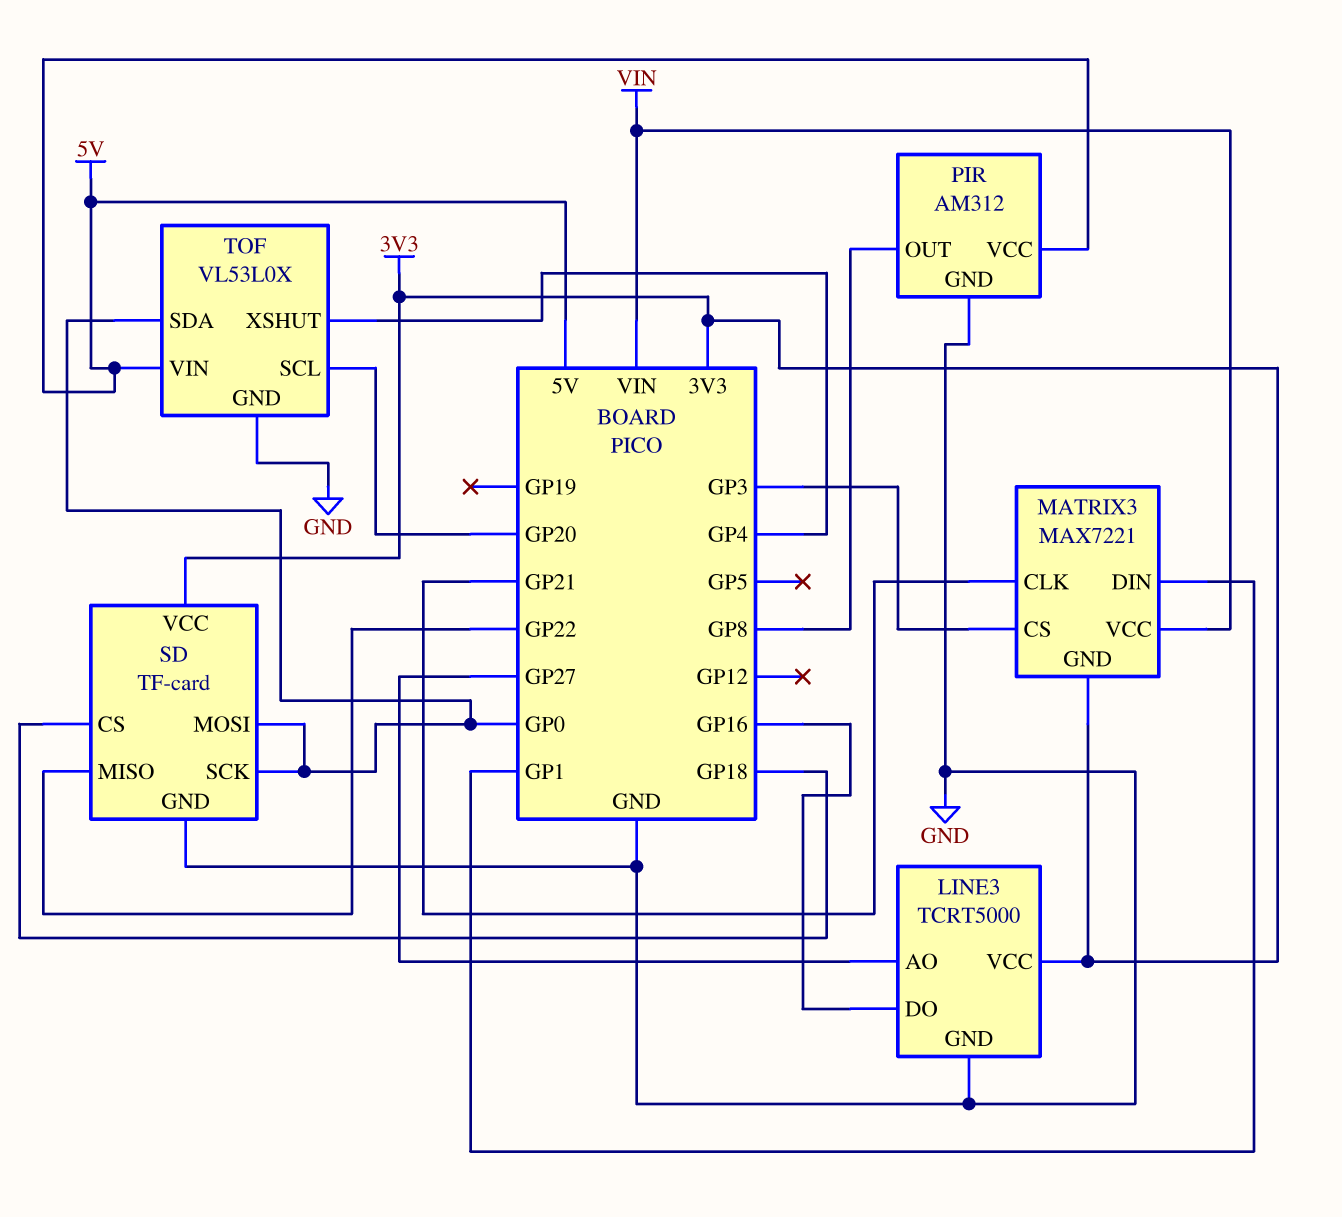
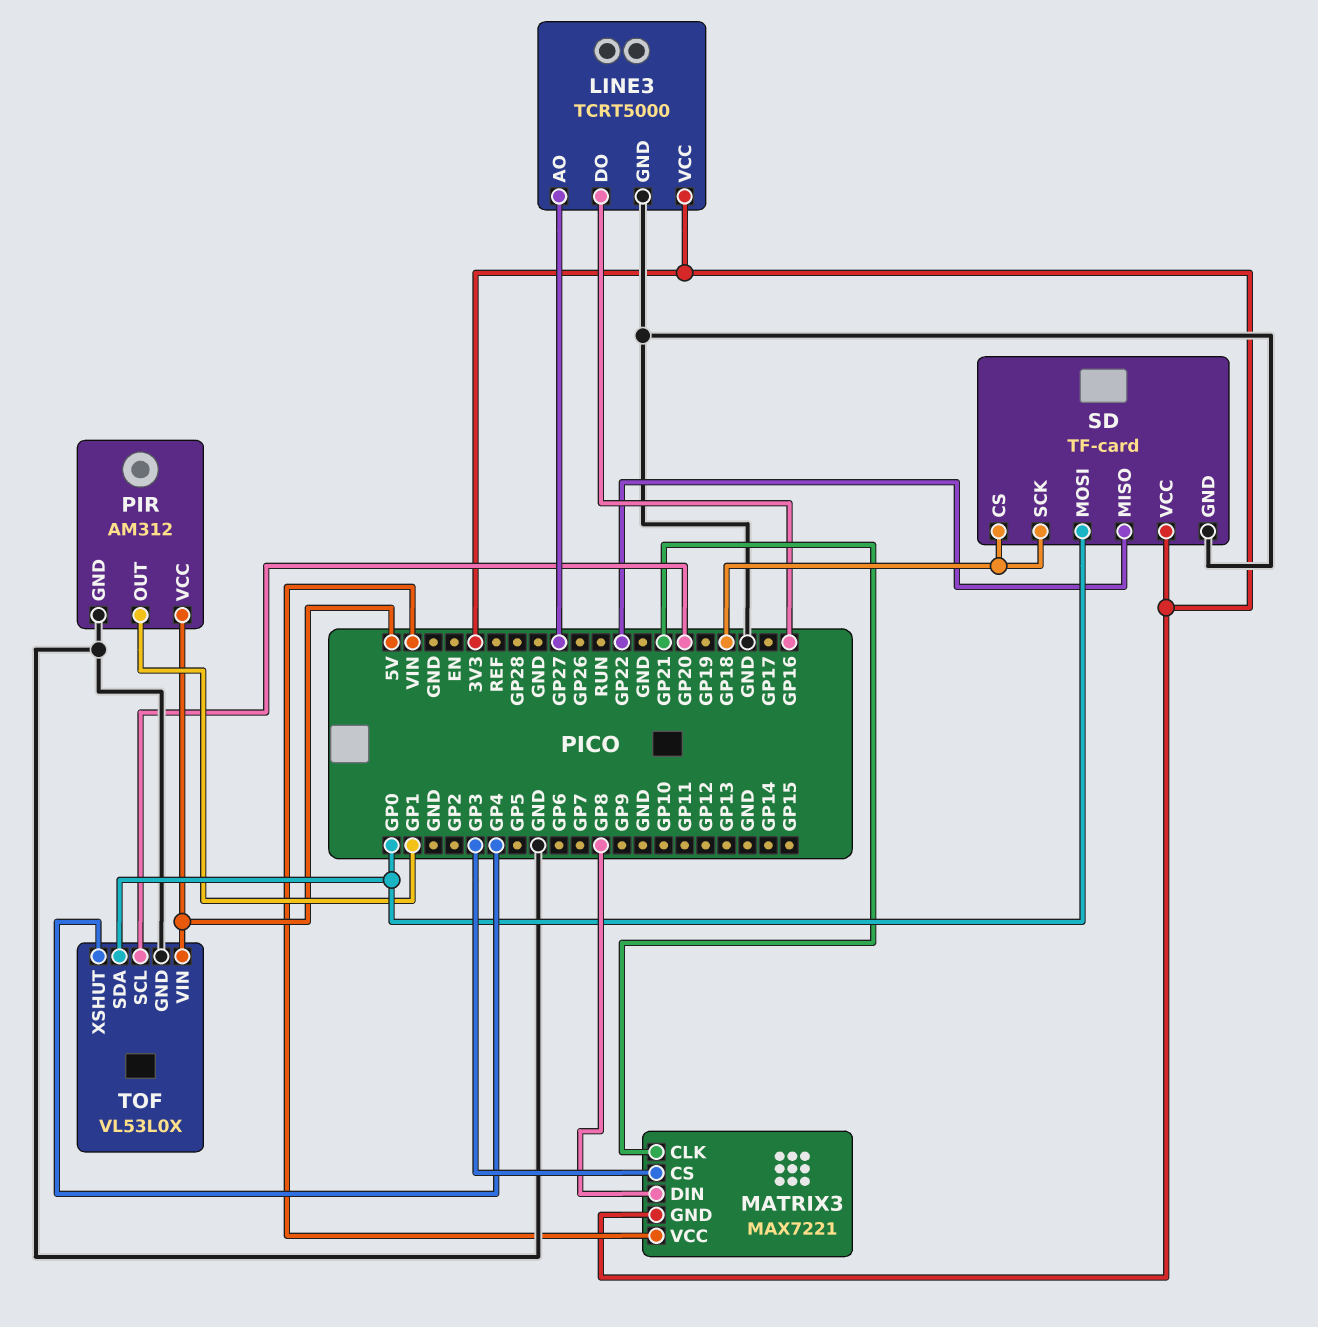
MATRIX3 pin DIN: GP1 -> GP8
PIR pin OUT: GP8 -> GP1
SD pin SCK: GP0 -> GP18

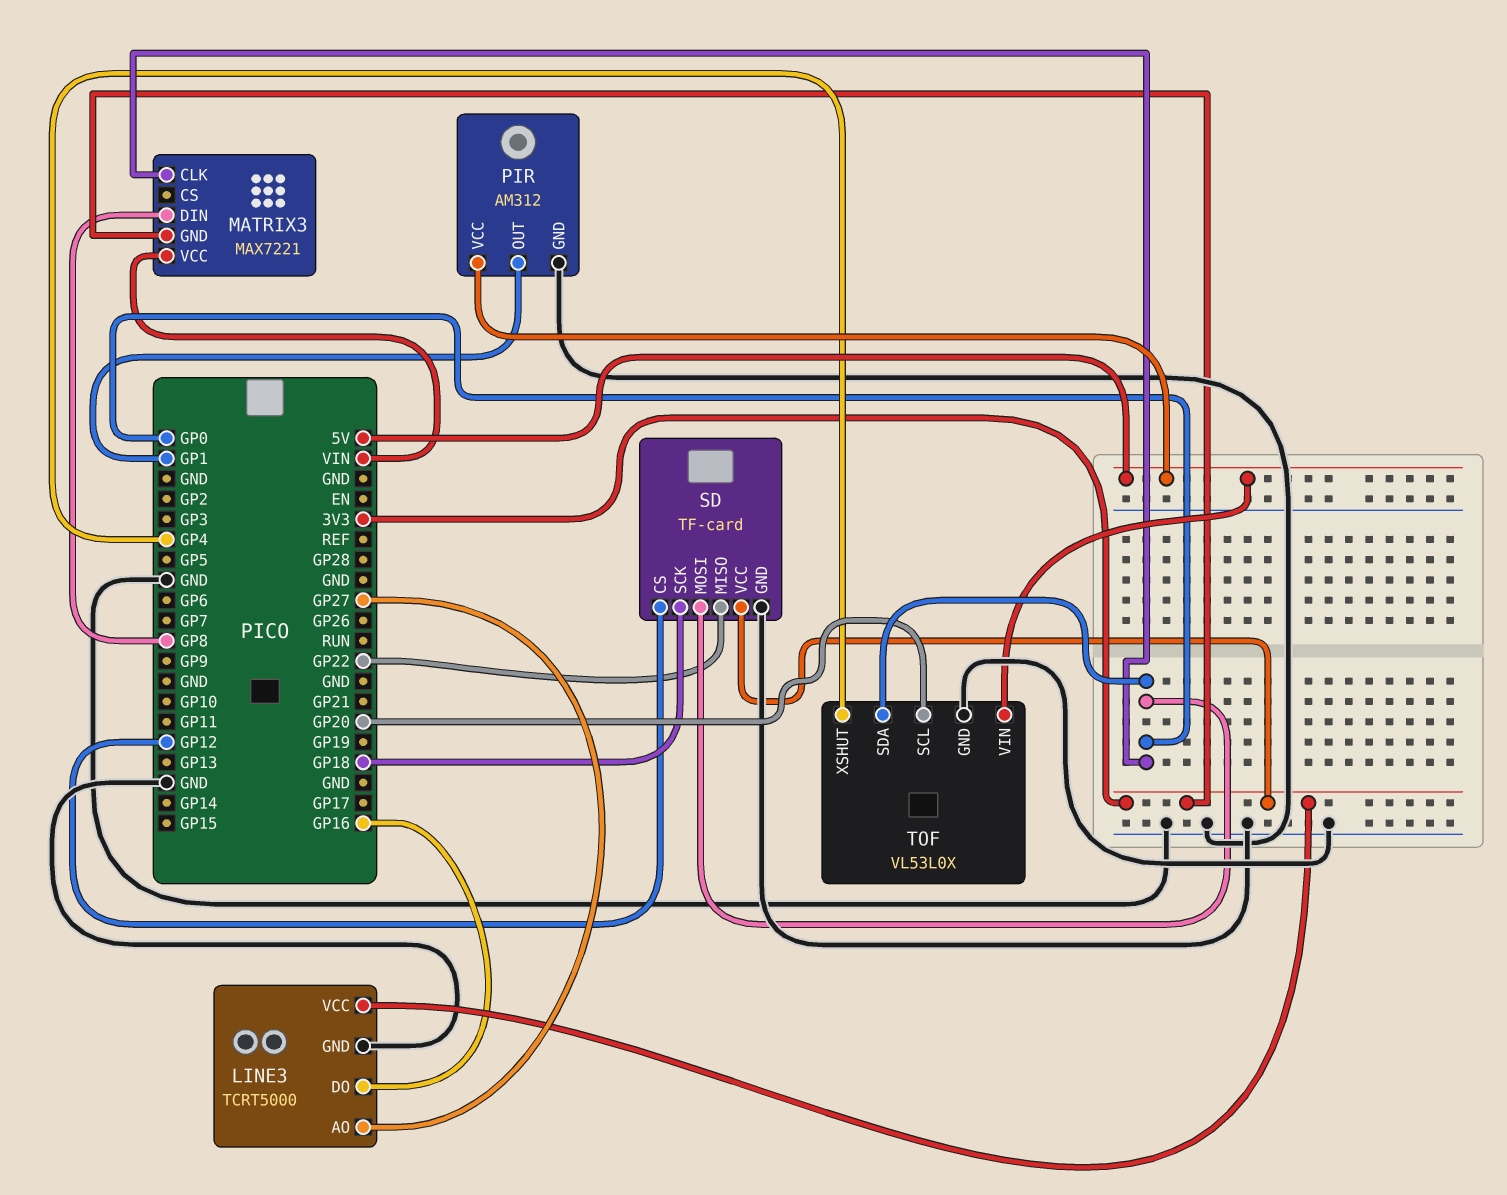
MATRIX3 pin CLK: GP21 -> GP0
MATRIX3 pin CS: GP3 -> none
SD pin CS: GP18 -> GP12

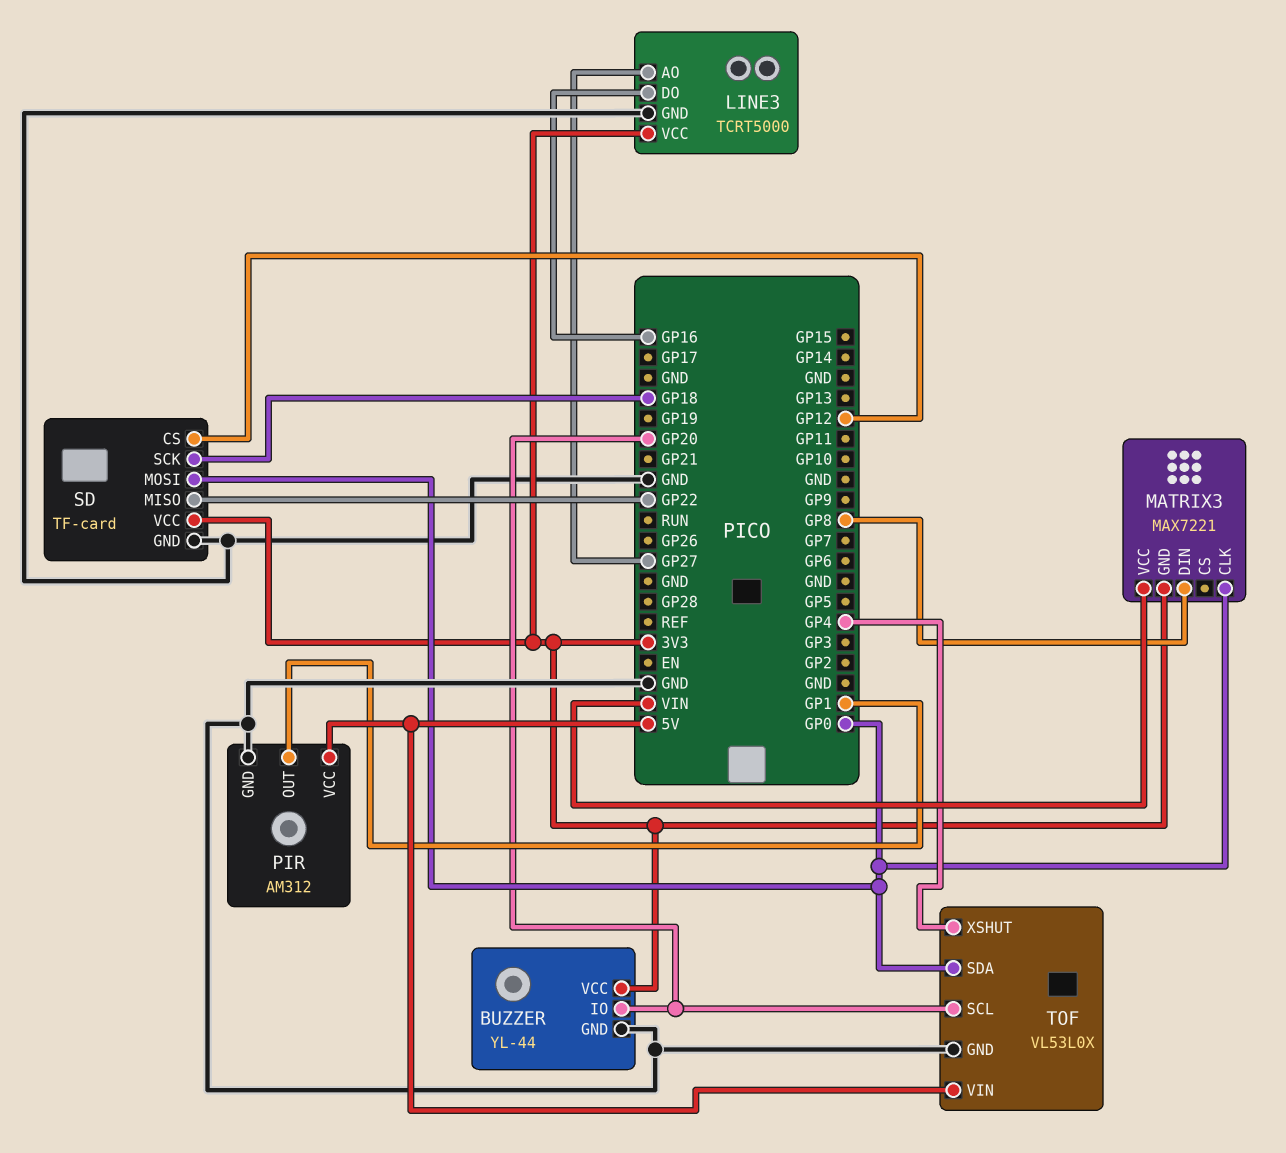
BUZZER: none -> YL-44
BUZZER pin GND: none -> GND
BUZZER pin IO: none -> GP20
BUZZER pin VCC: none -> 3V3

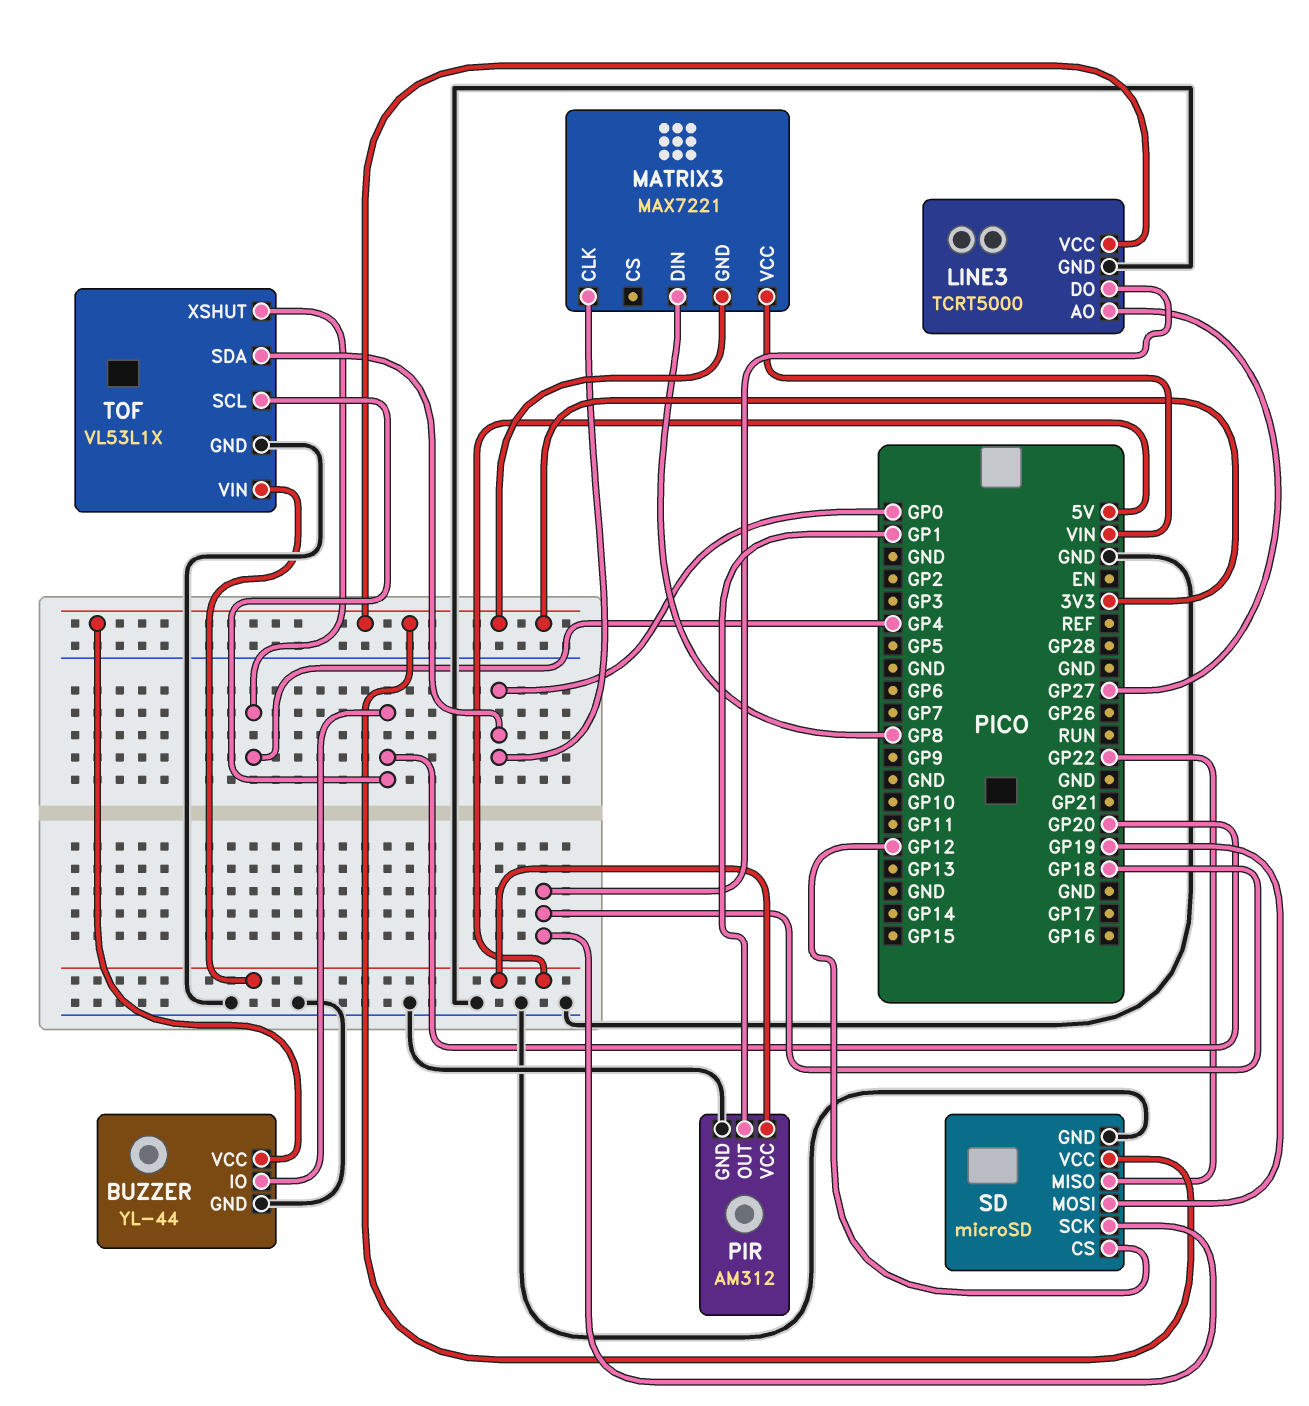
LINE3 pin DO: GP16 -> GP18
SD: TF-card -> microSD
SD pin MOSI: GP0 -> GP19
TOF: VL53L0X -> VL53L1X

